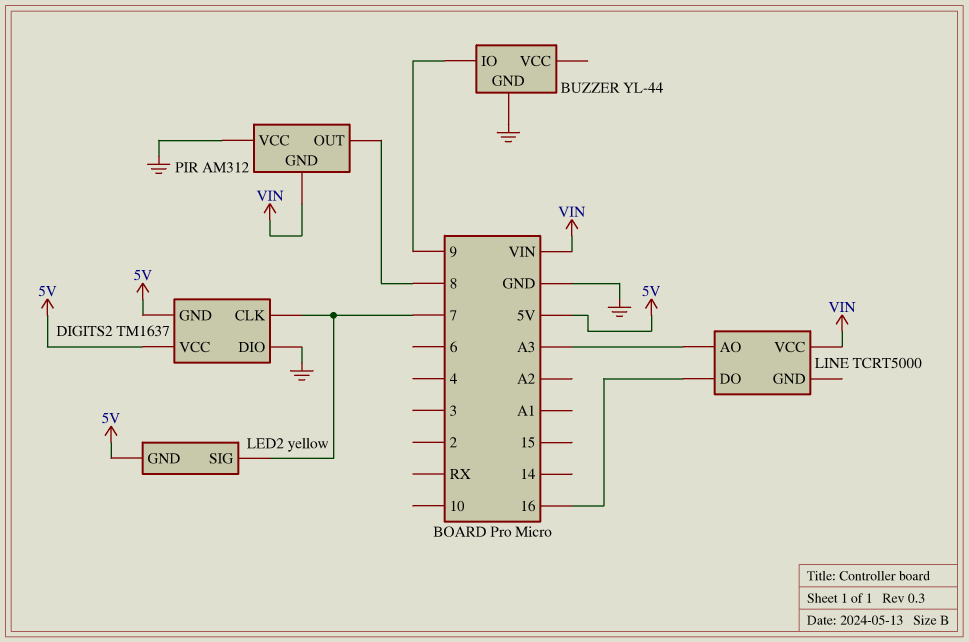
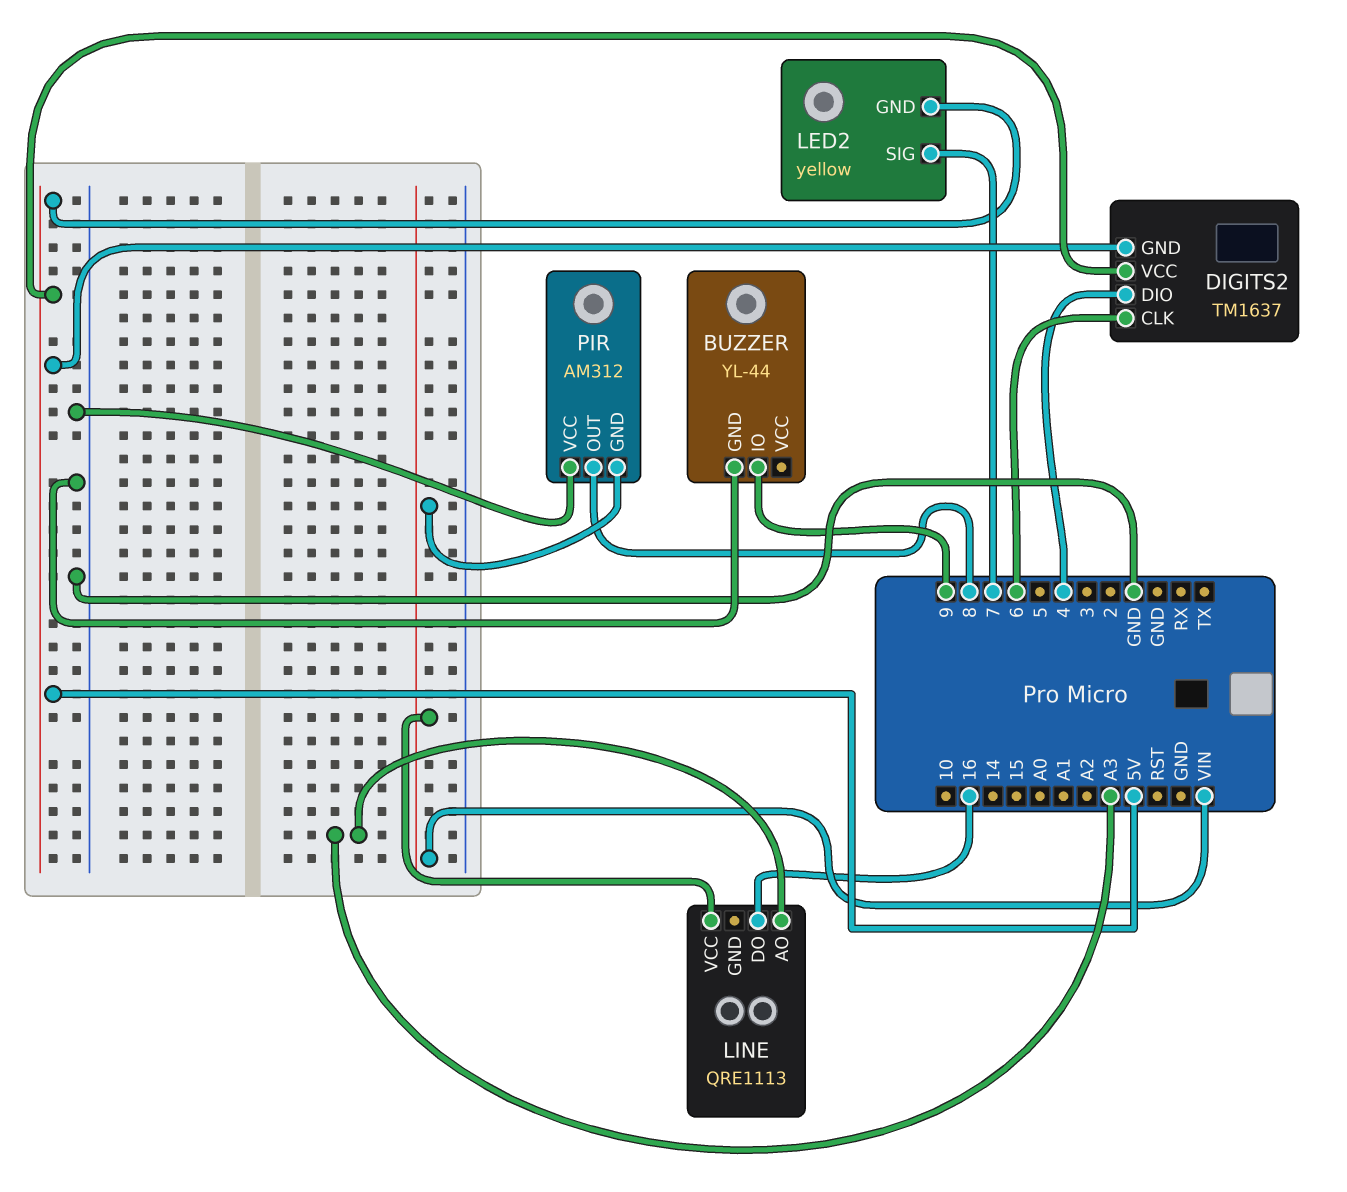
DIGITS2 pin CLK: 7 -> 6
DIGITS2 pin DIO: GND -> 4
LINE: TCRT5000 -> QRE1113

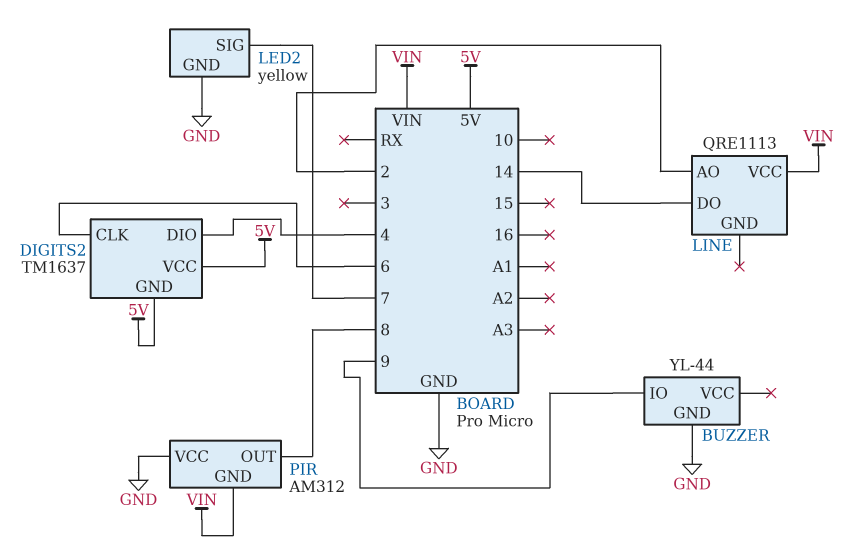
LED2 pin GND: 5V -> GND
LINE pin AO: A3 -> 2
LINE pin DO: 16 -> 14

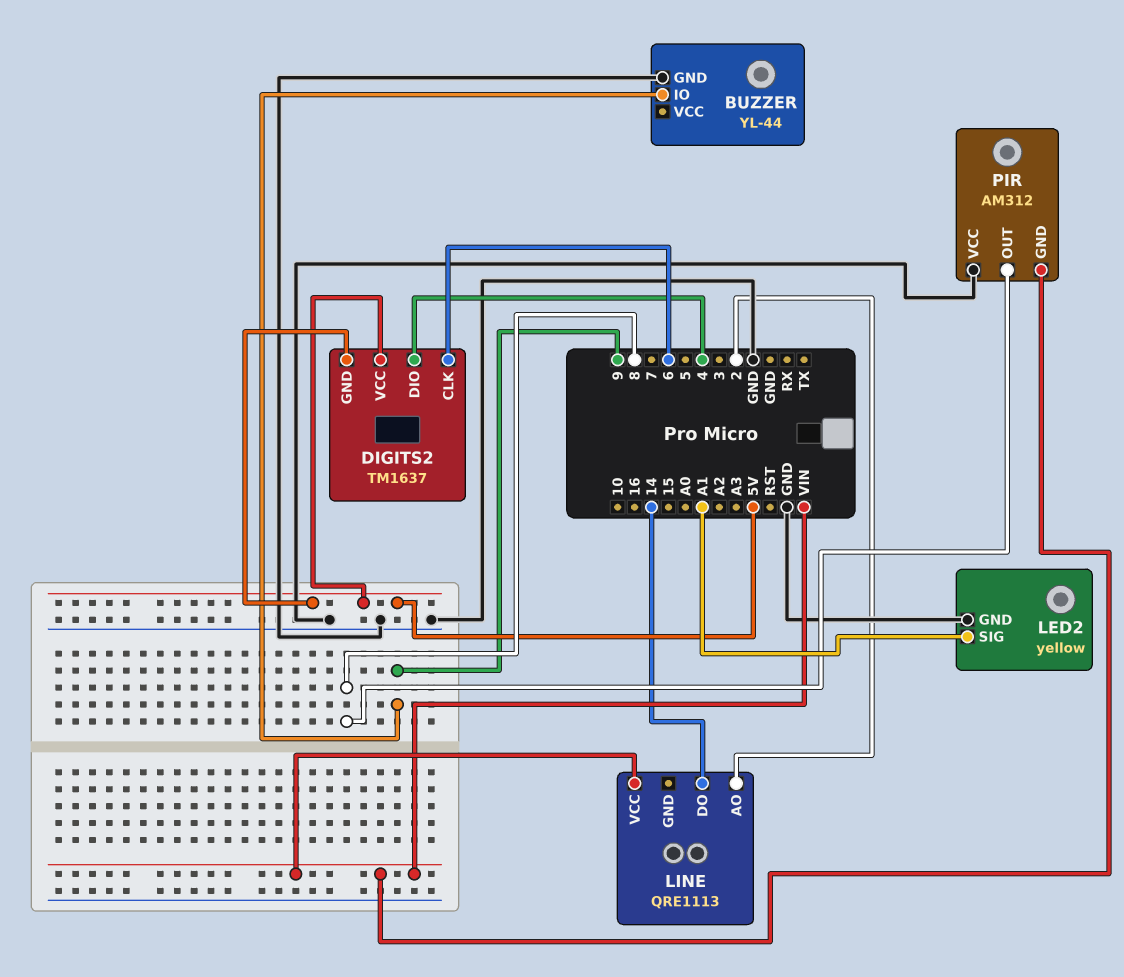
LED2 pin SIG: 7 -> A1

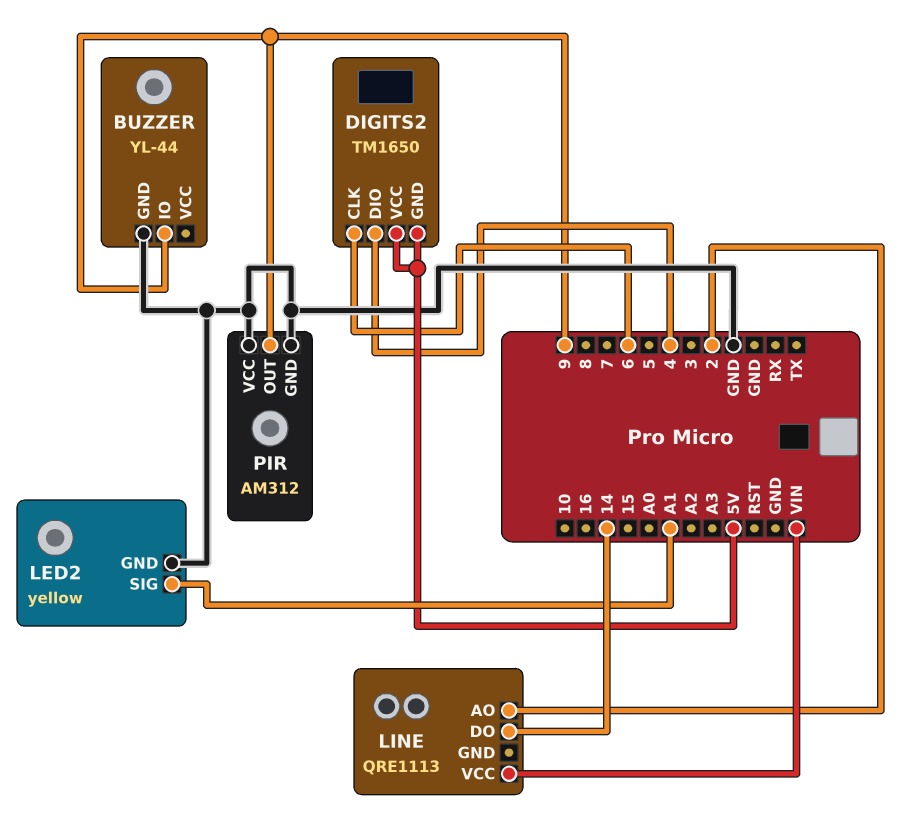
DIGITS2: TM1637 -> TM1650
PIR pin GND: VIN -> GND
PIR pin OUT: 8 -> 9

